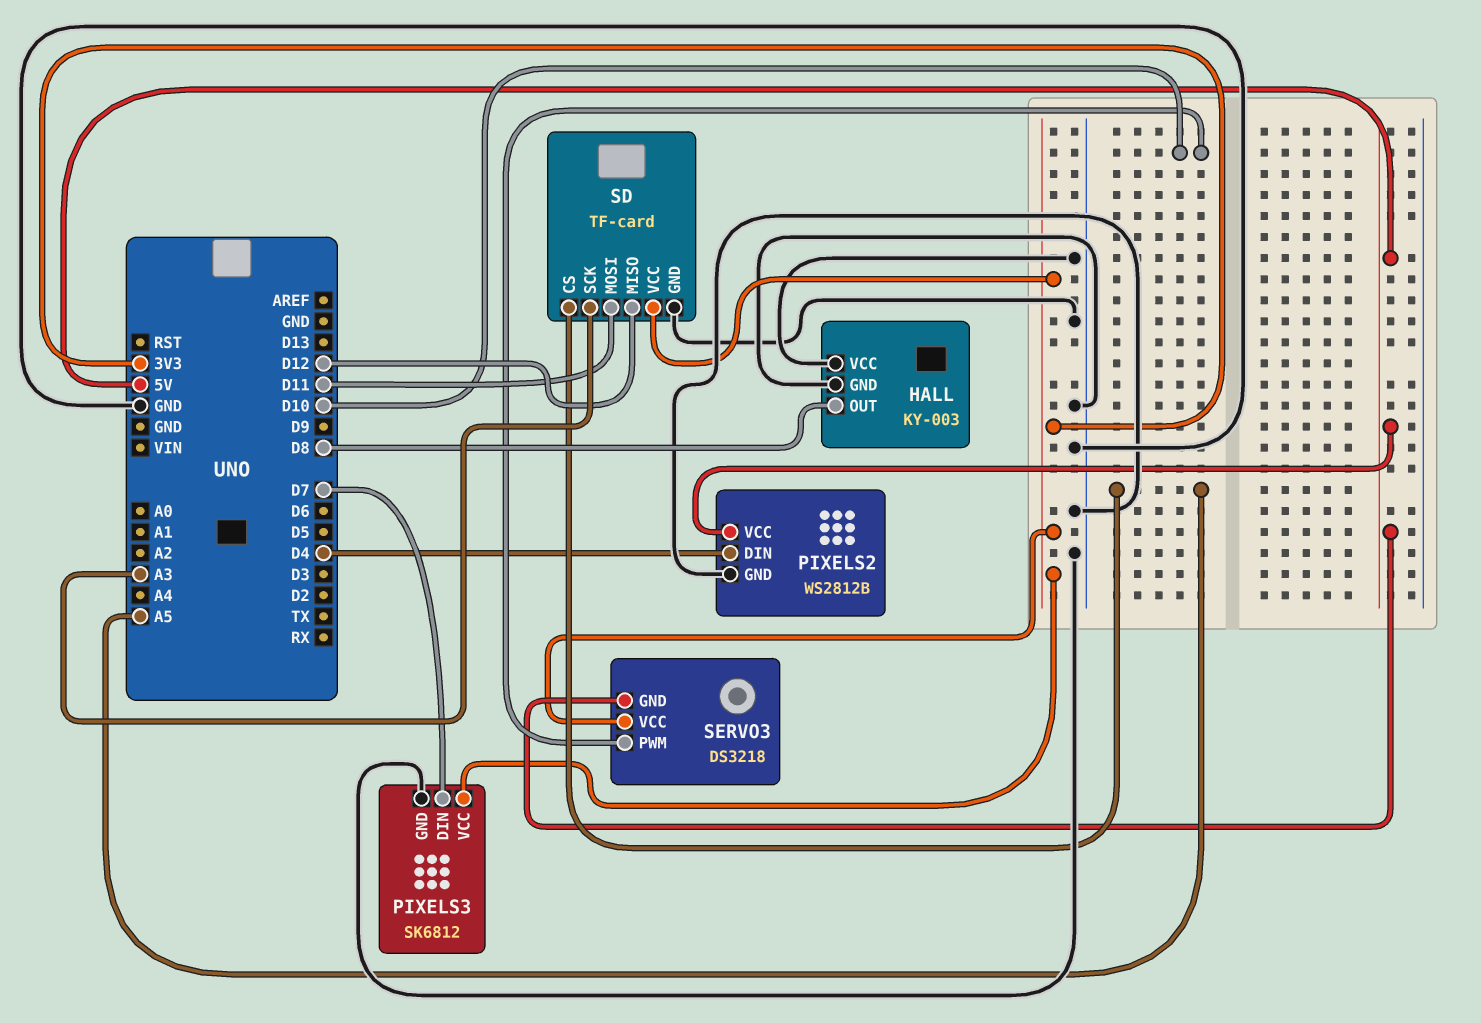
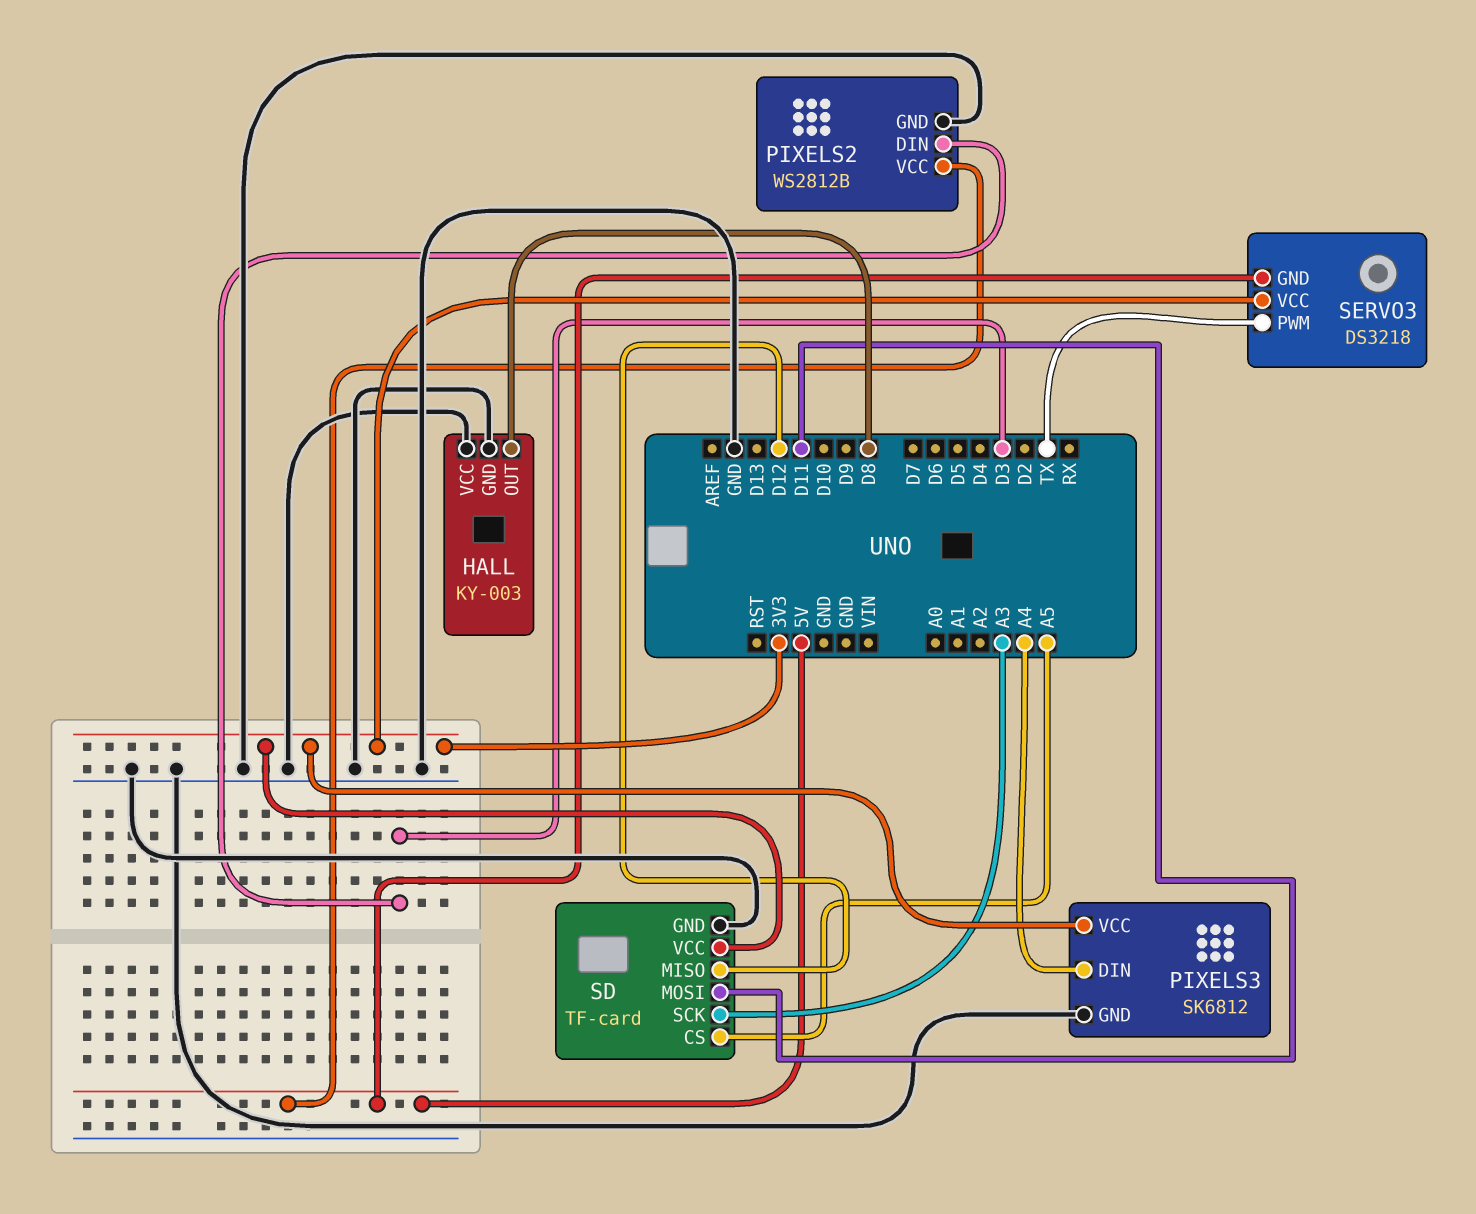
PIXELS2 pin DIN: D4 -> D3
PIXELS3 pin DIN: D7 -> A4
SERVO3 pin PWM: D10 -> TX

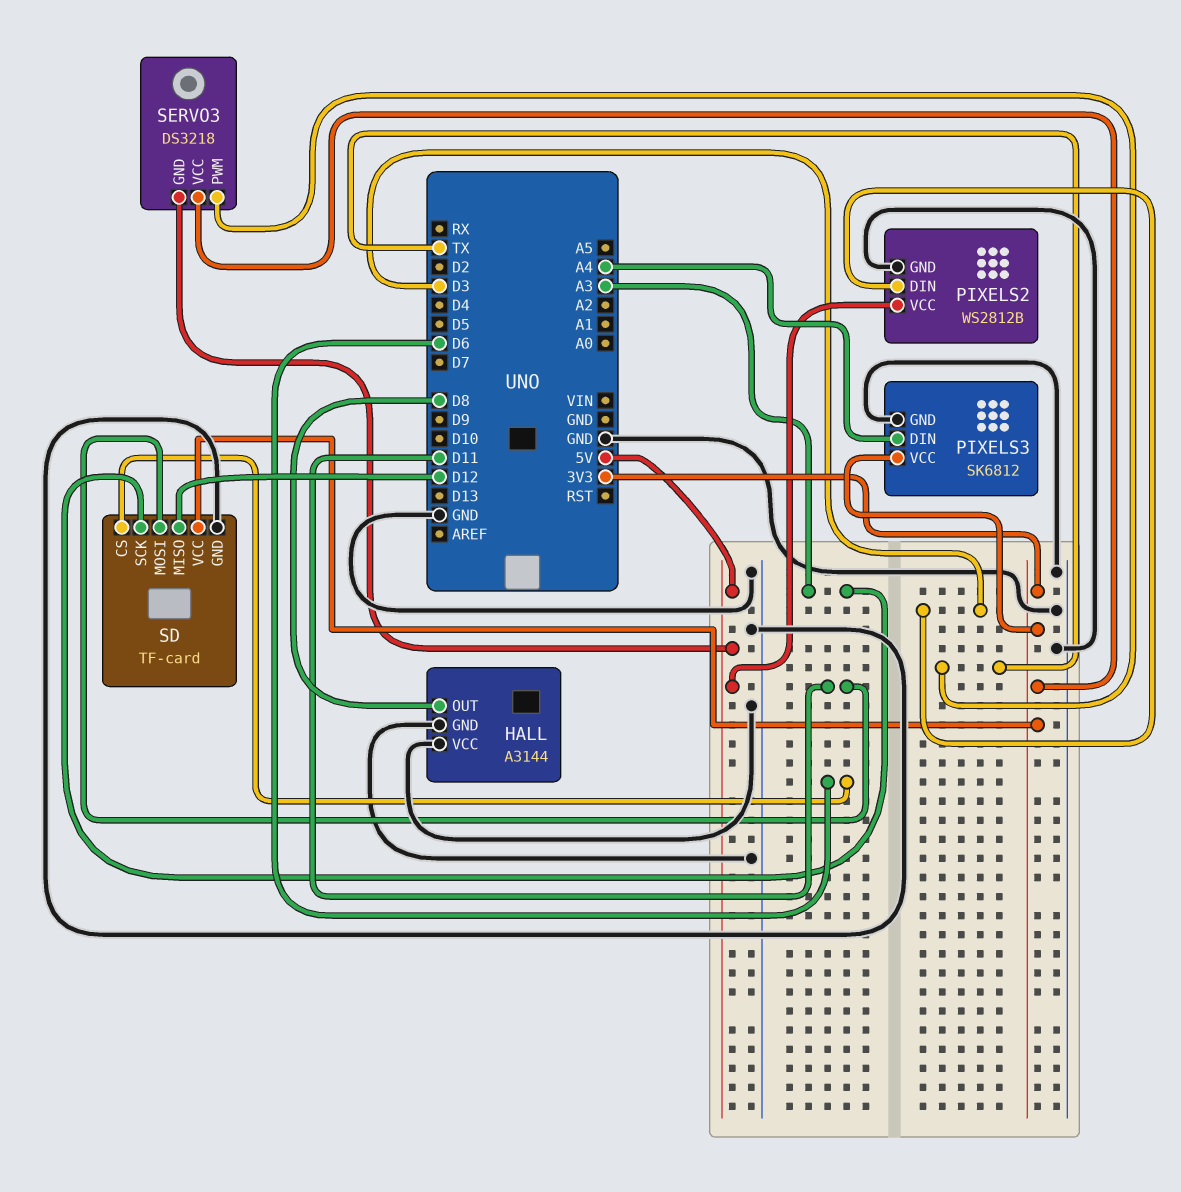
HALL: KY-003 -> A3144
SD pin CS: A5 -> D6

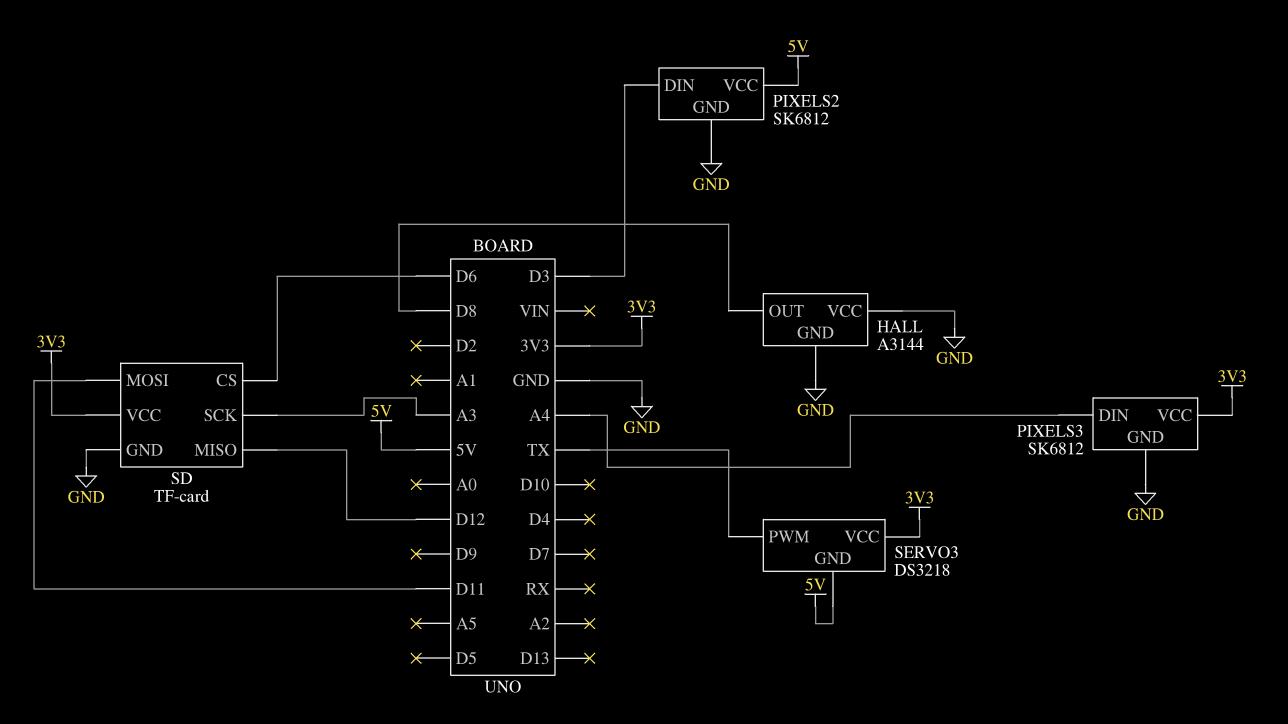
PIXELS2: WS2812B -> SK6812

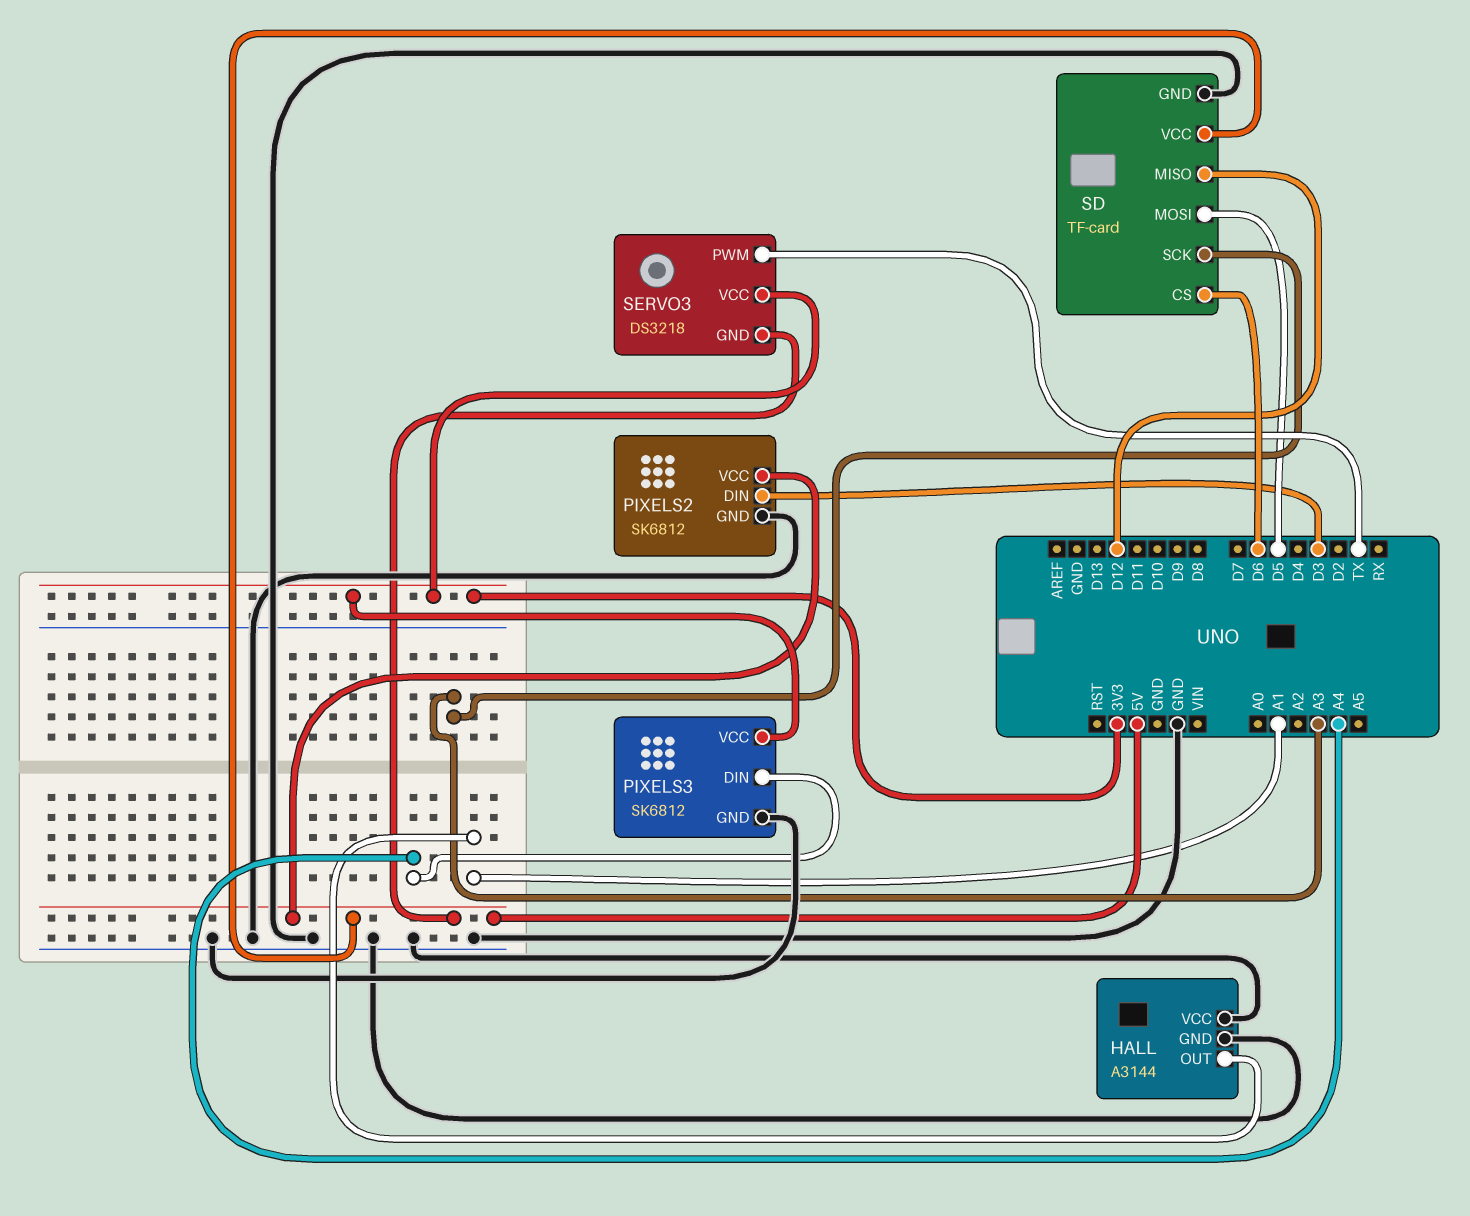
HALL pin OUT: D8 -> A1
SD pin MOSI: D11 -> D5
SD pin VCC: 3V3 -> 5V

